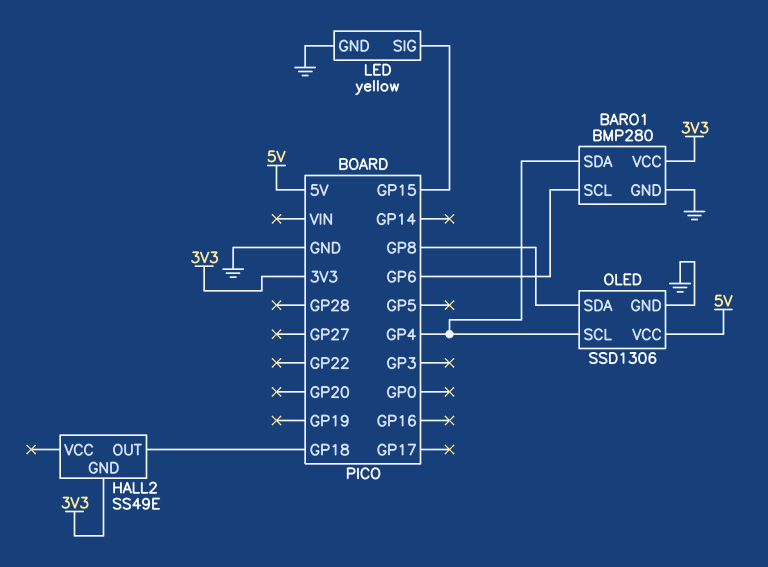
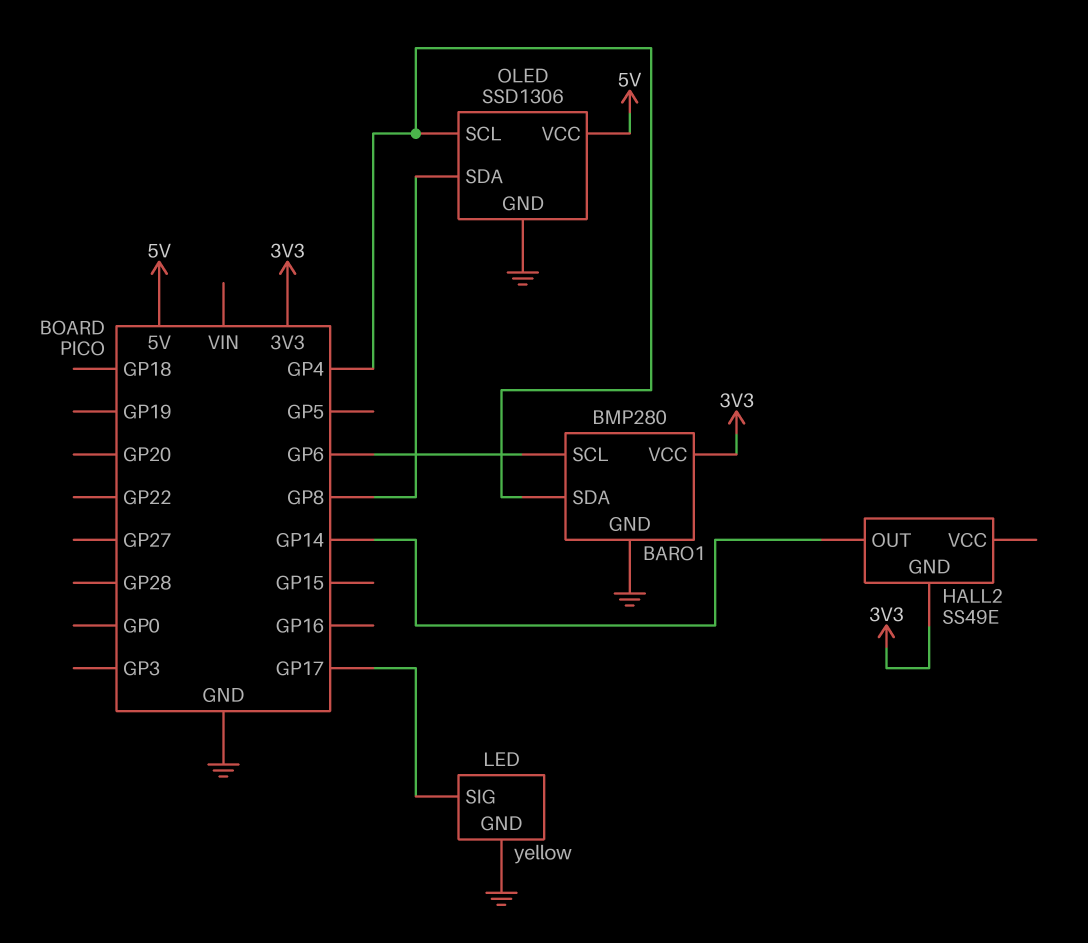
HALL2 pin OUT: GP18 -> GP14
LED pin SIG: GP15 -> GP17

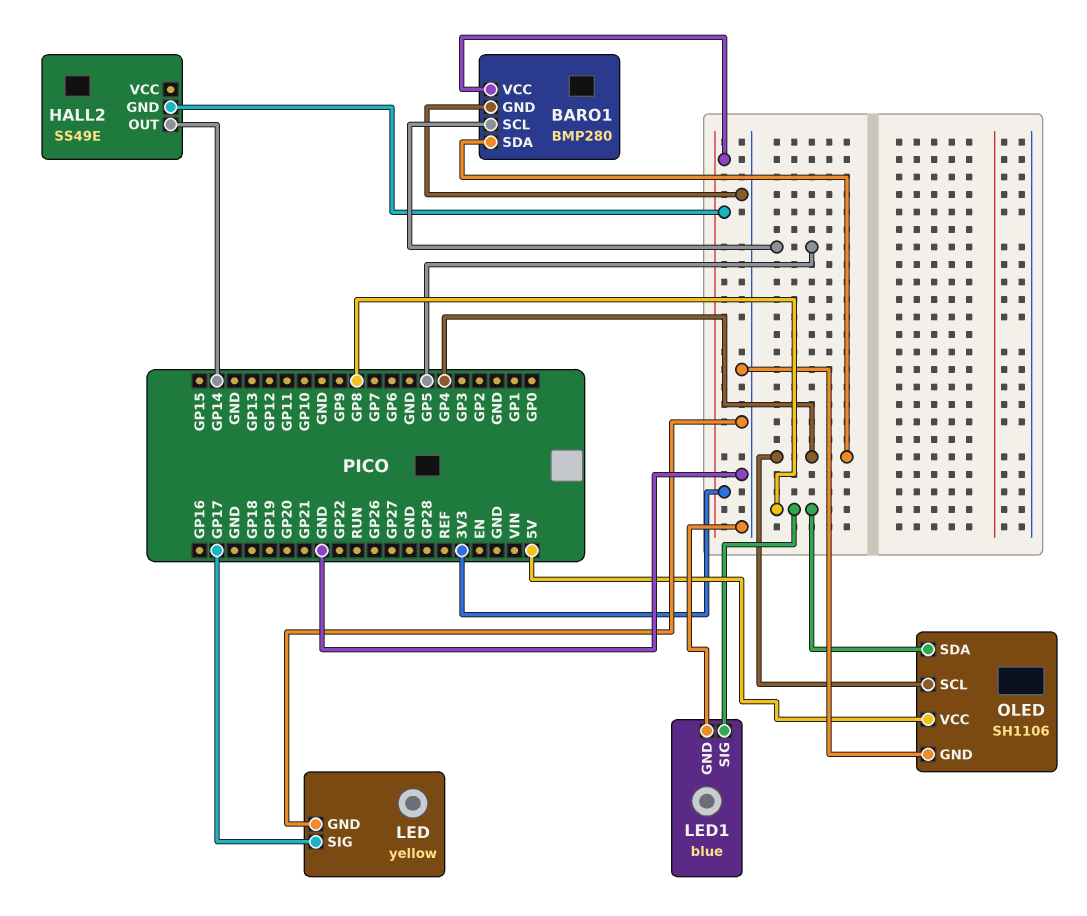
BARO1 pin SCL: GP6 -> GP5
LED1: none -> blue
LED1 pin GND: none -> GND
LED1 pin SIG: none -> GP8
OLED: SSD1306 -> SH1106

